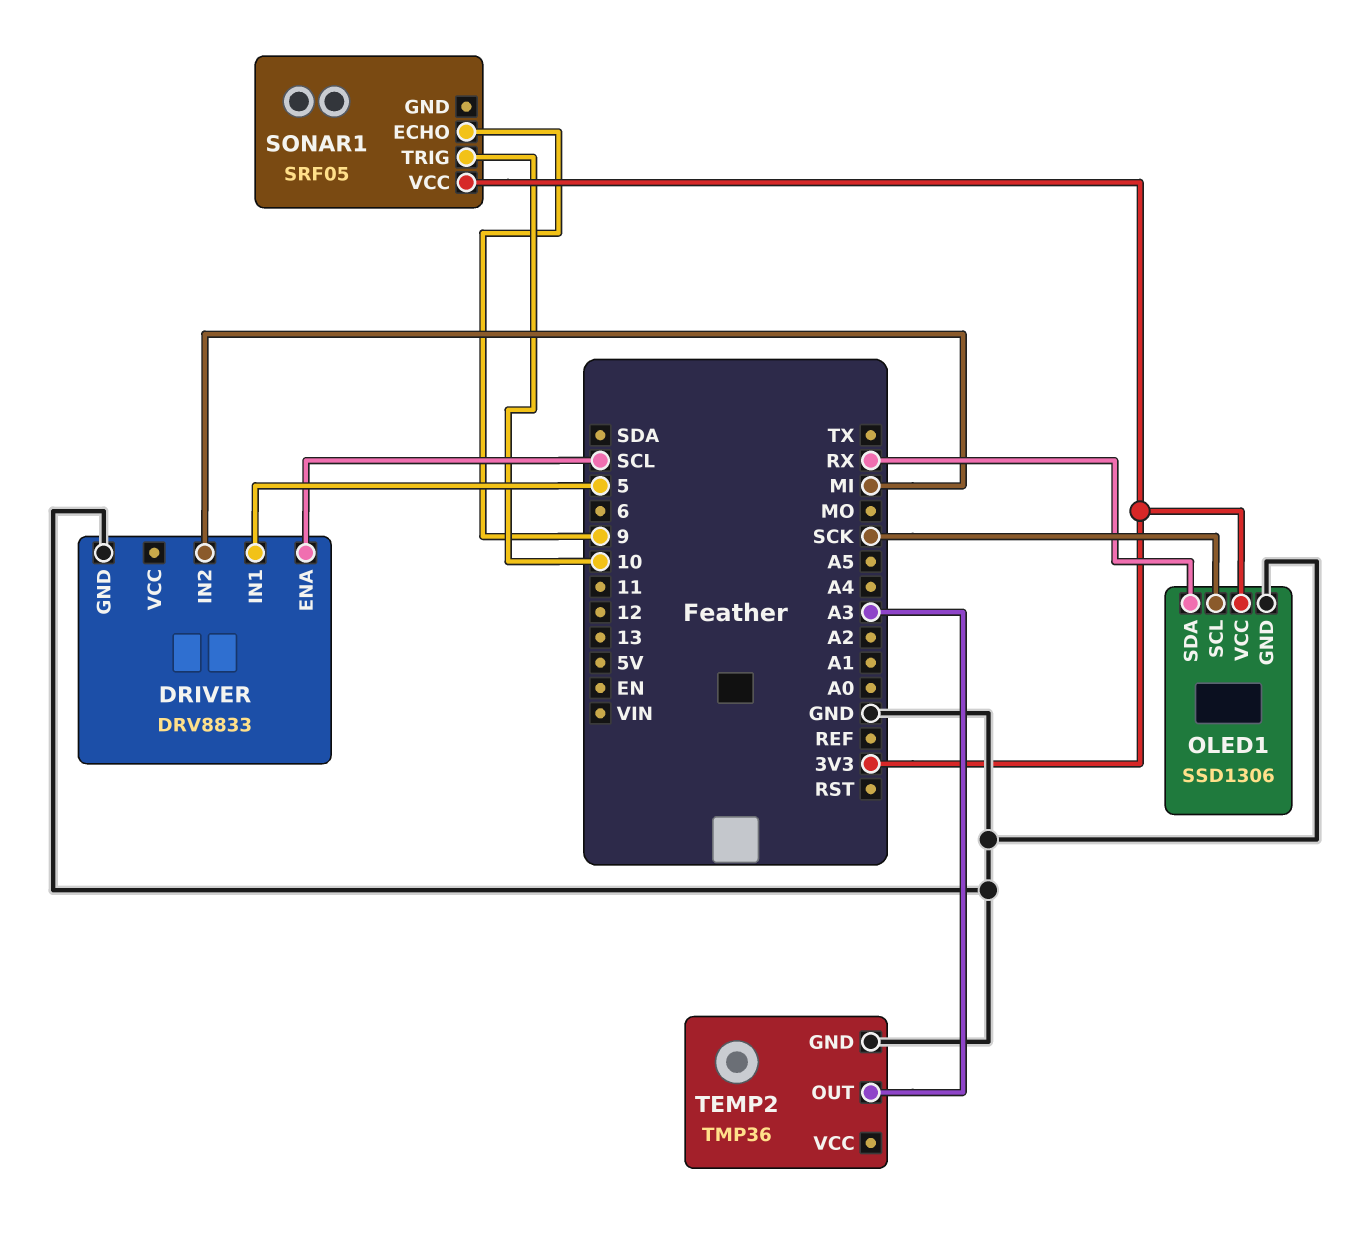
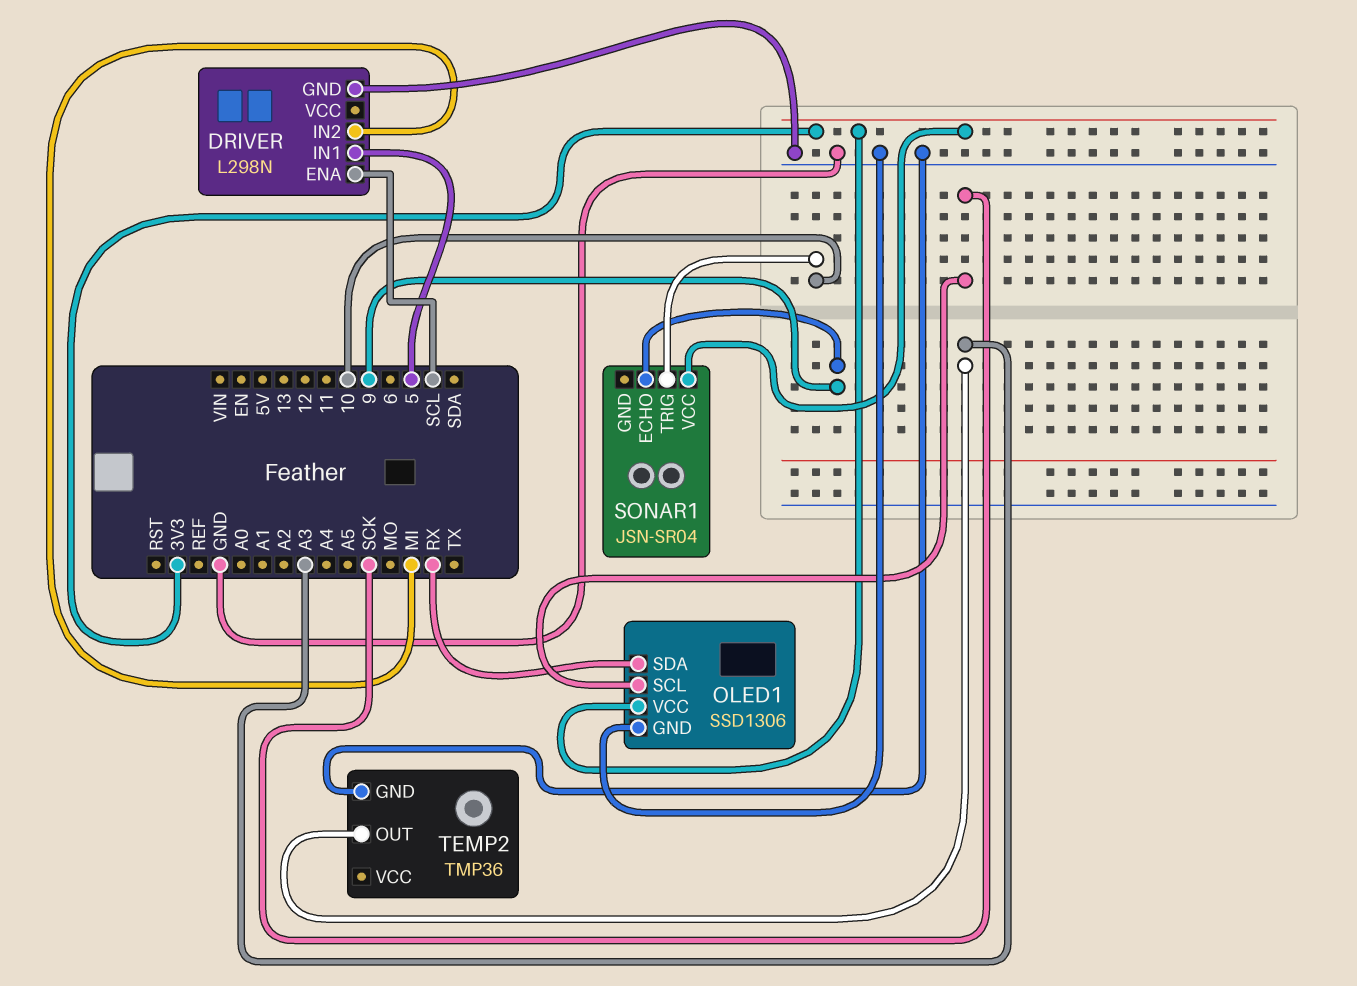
DRIVER: DRV8833 -> L298N
SONAR1: SRF05 -> JSN-SR04

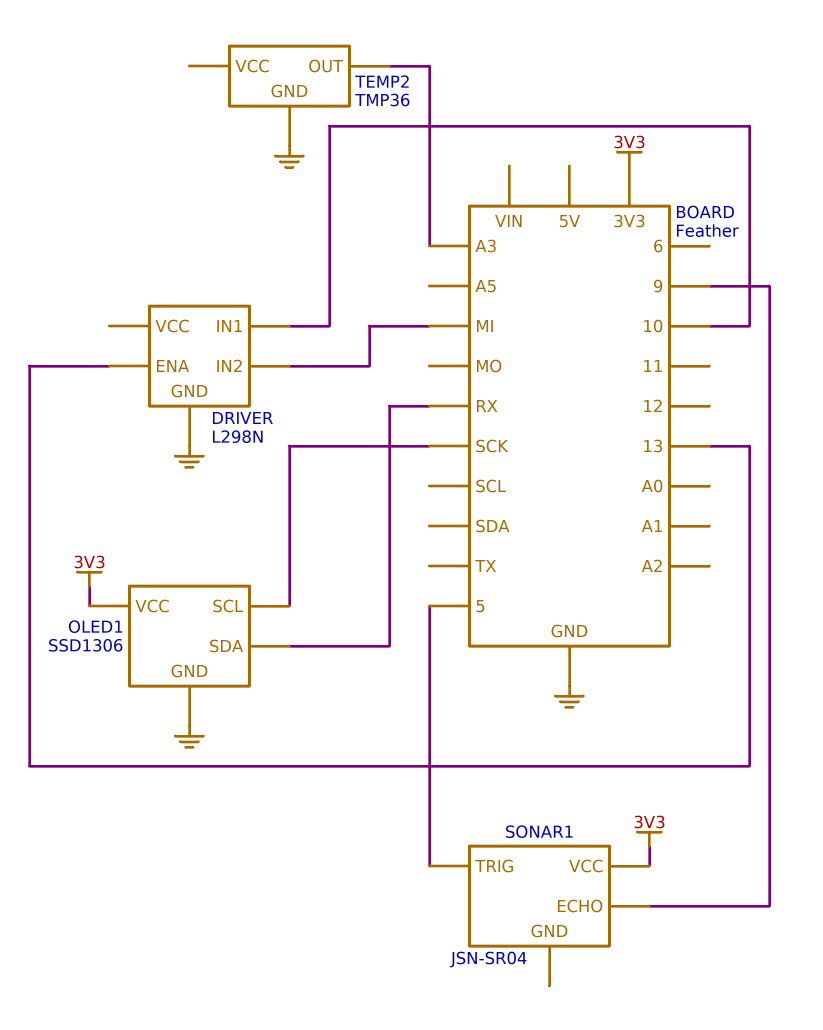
DRIVER pin ENA: SCL -> 13
DRIVER pin IN1: 5 -> 10
SONAR1 pin TRIG: 10 -> 5

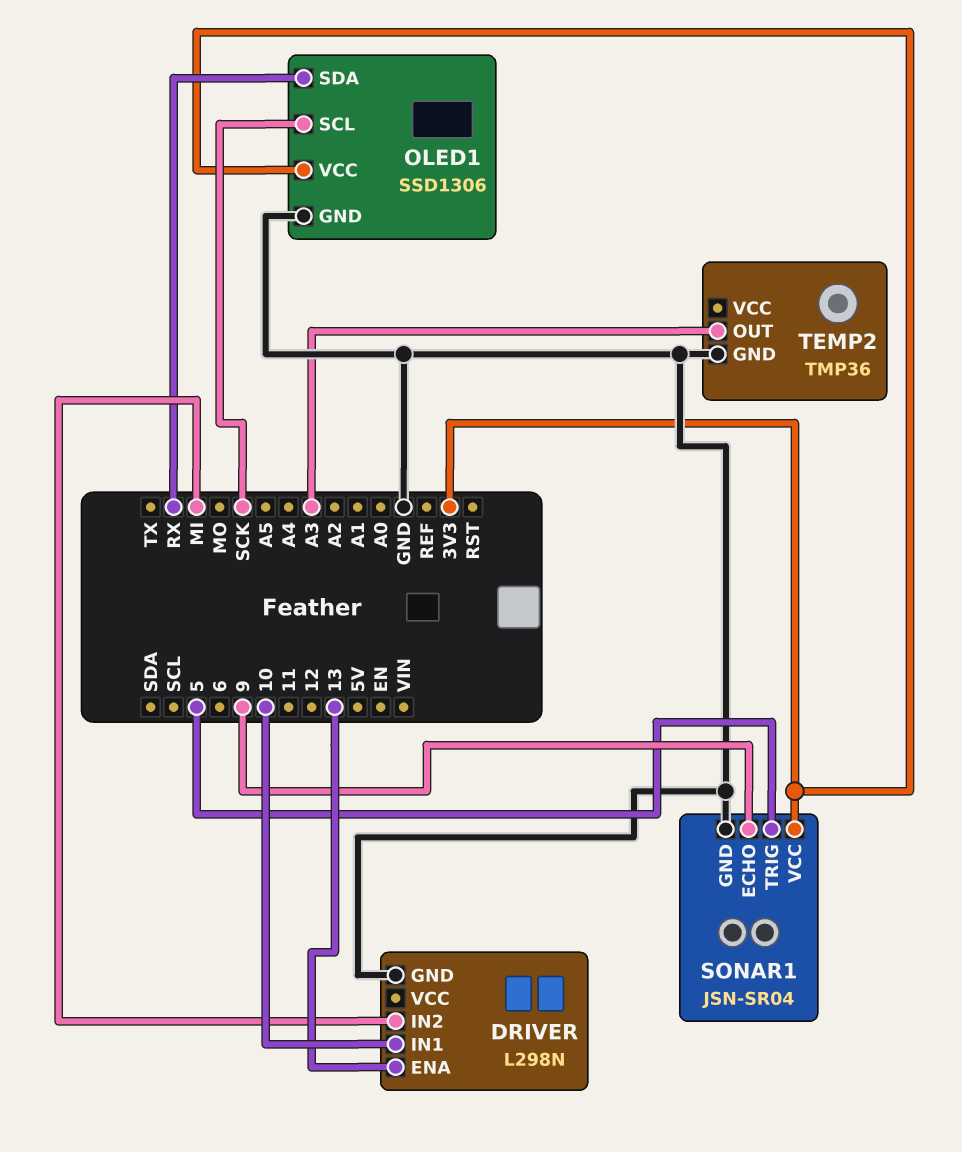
SONAR1 pin GND: none -> GND

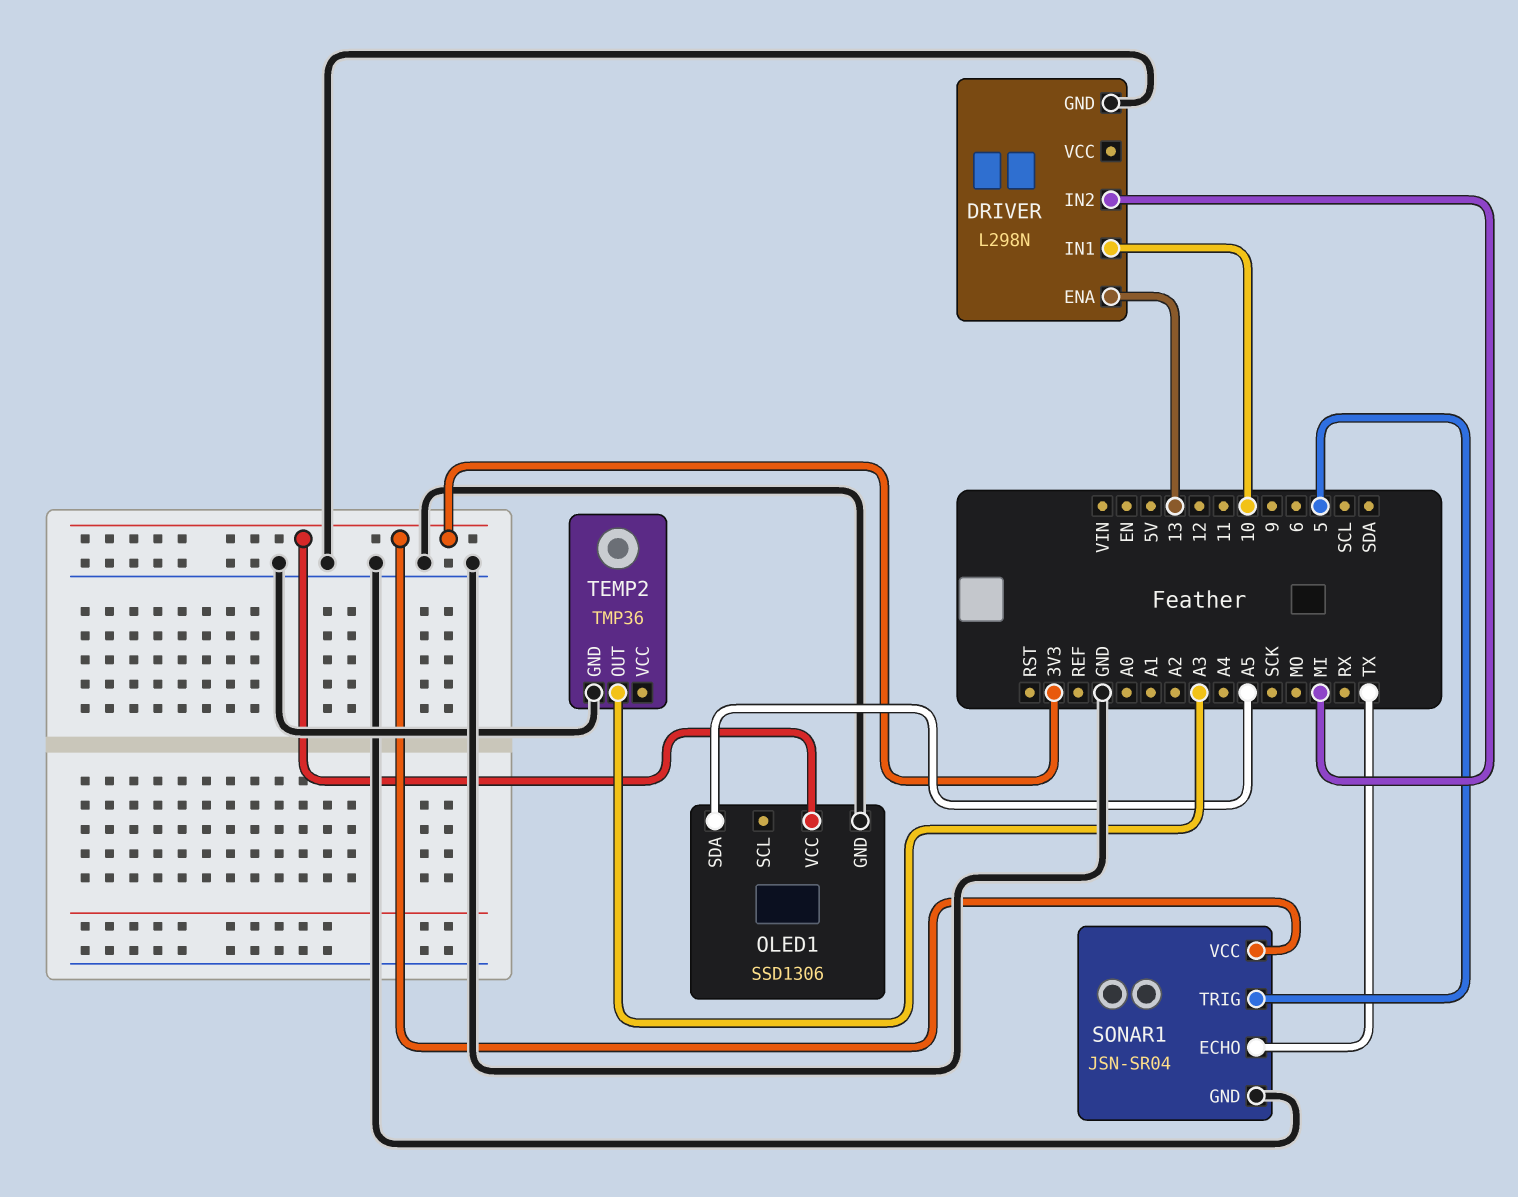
OLED1 pin SCL: SCK -> none
OLED1 pin SDA: RX -> A5
SONAR1 pin ECHO: 9 -> TX

